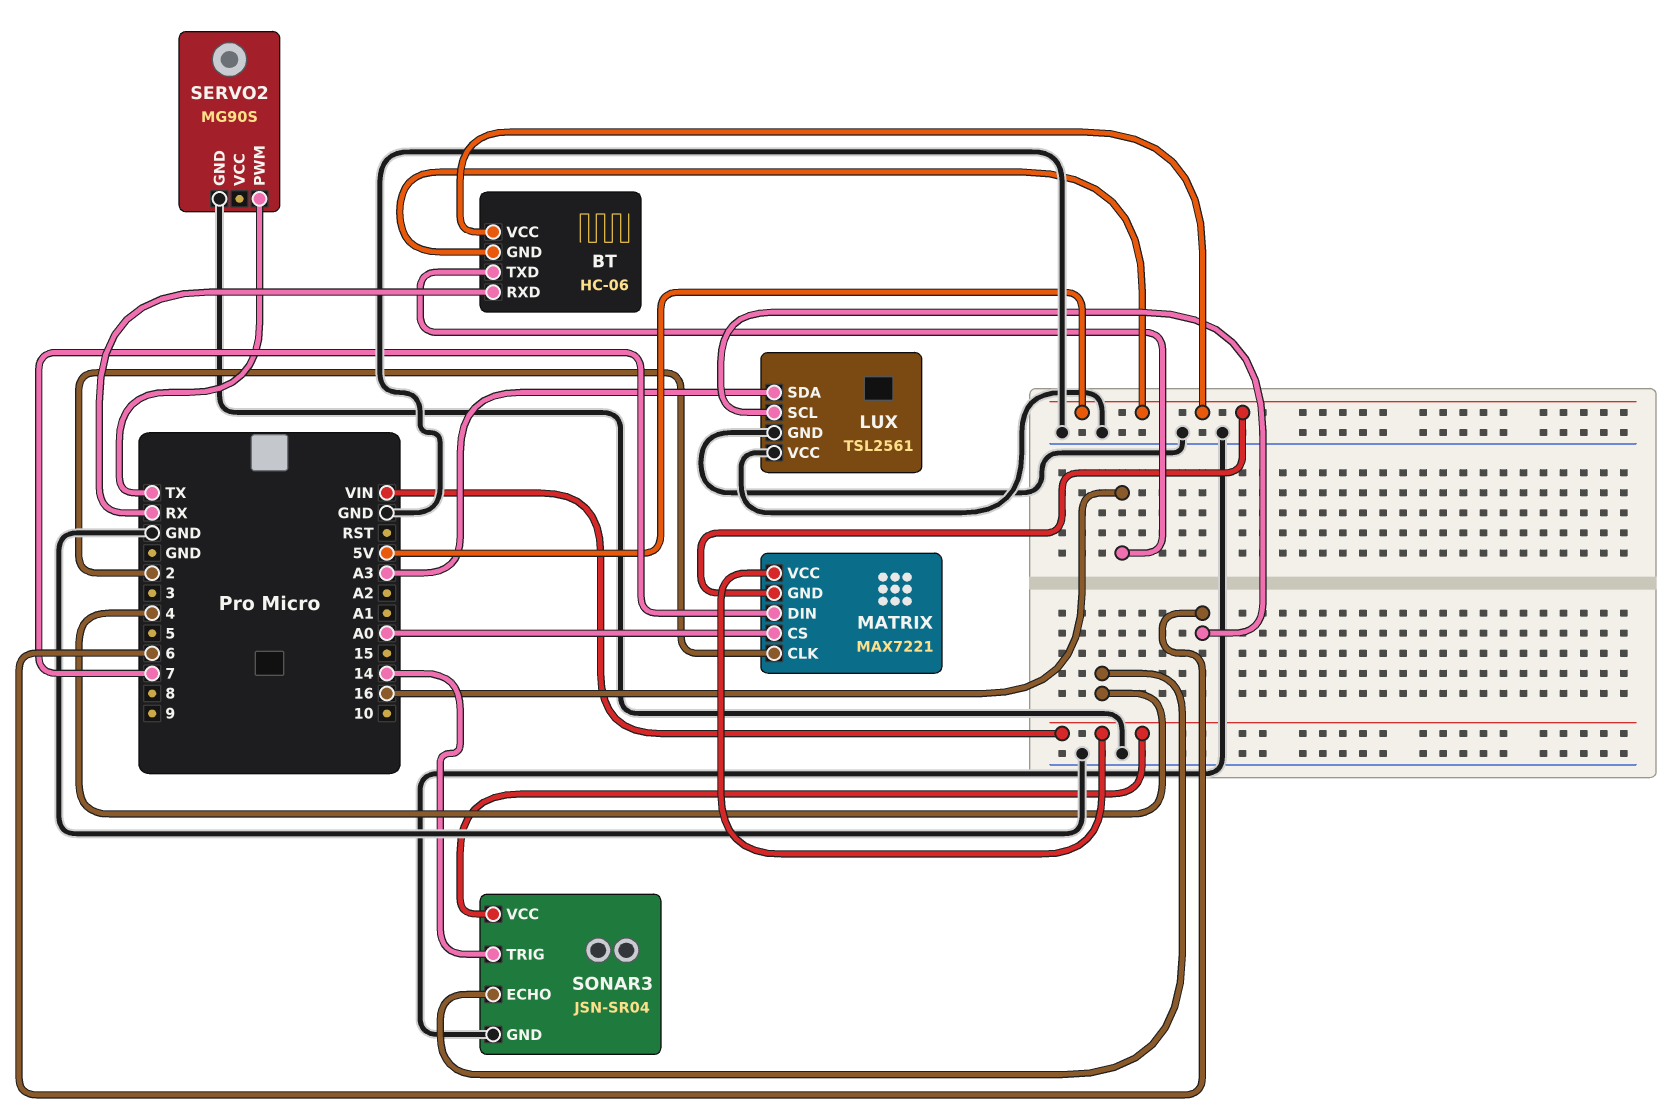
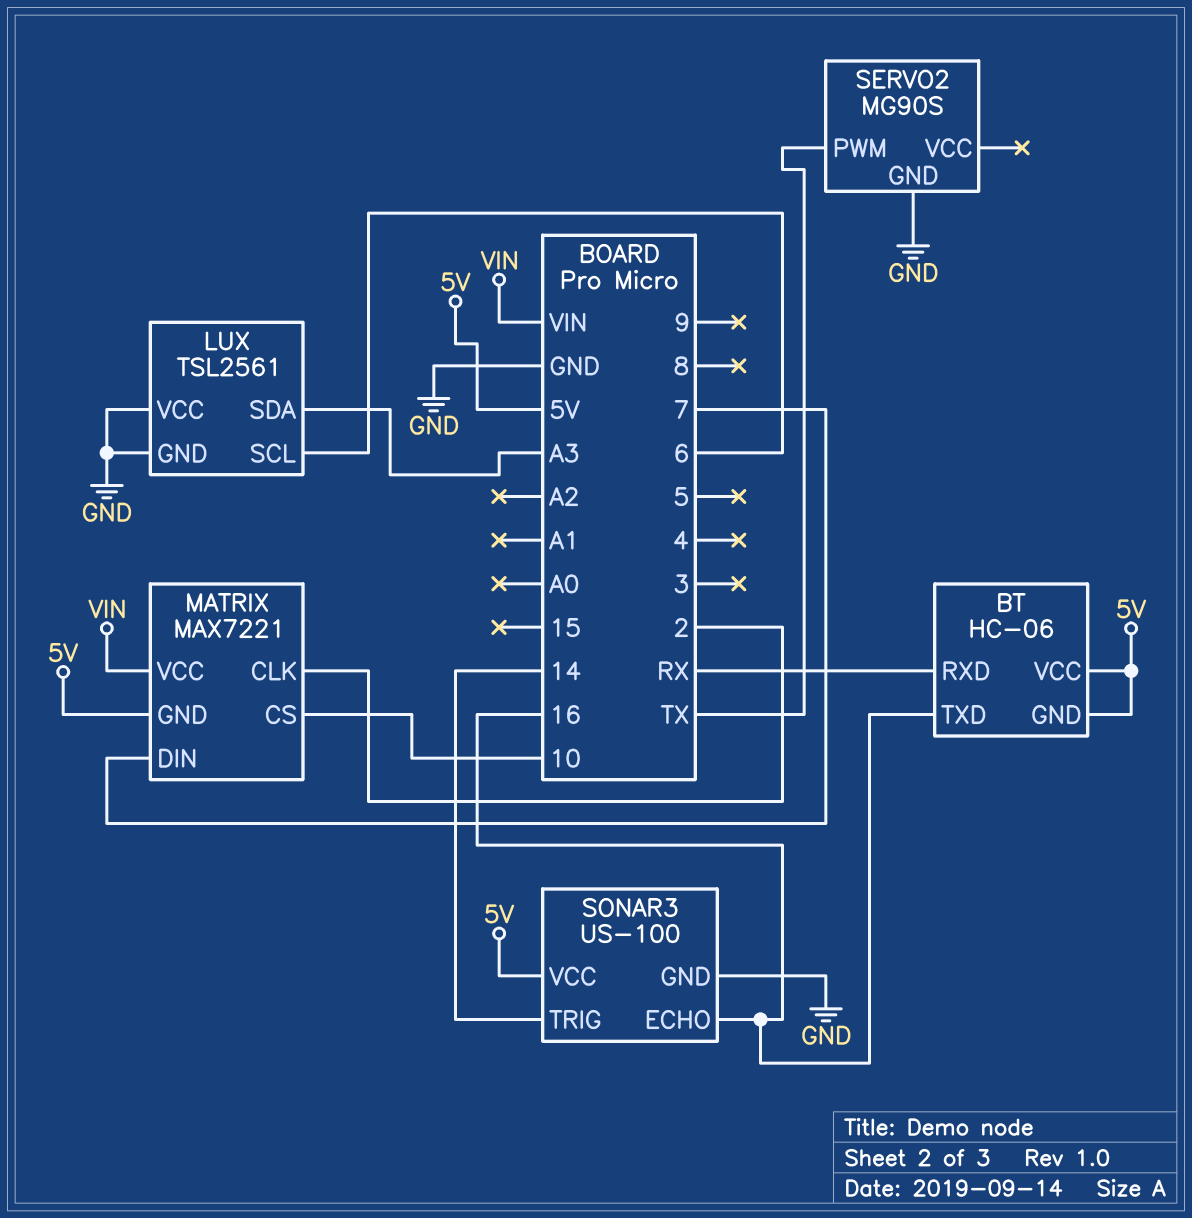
MATRIX pin CS: A0 -> 10
SONAR3: JSN-SR04 -> US-100
SONAR3 pin ECHO: 4 -> 16
SONAR3 pin VCC: VIN -> 5V

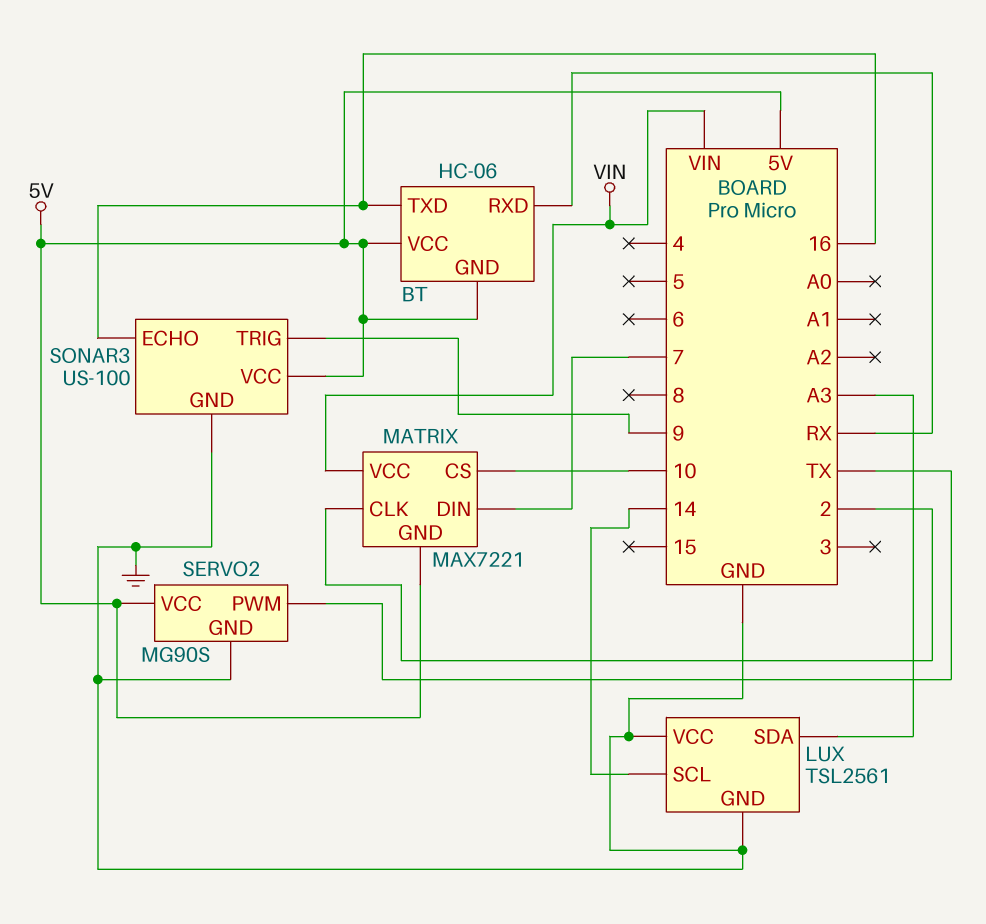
LUX pin SCL: 6 -> 14
SERVO2 pin VCC: none -> 5V
SONAR3 pin TRIG: 14 -> 9

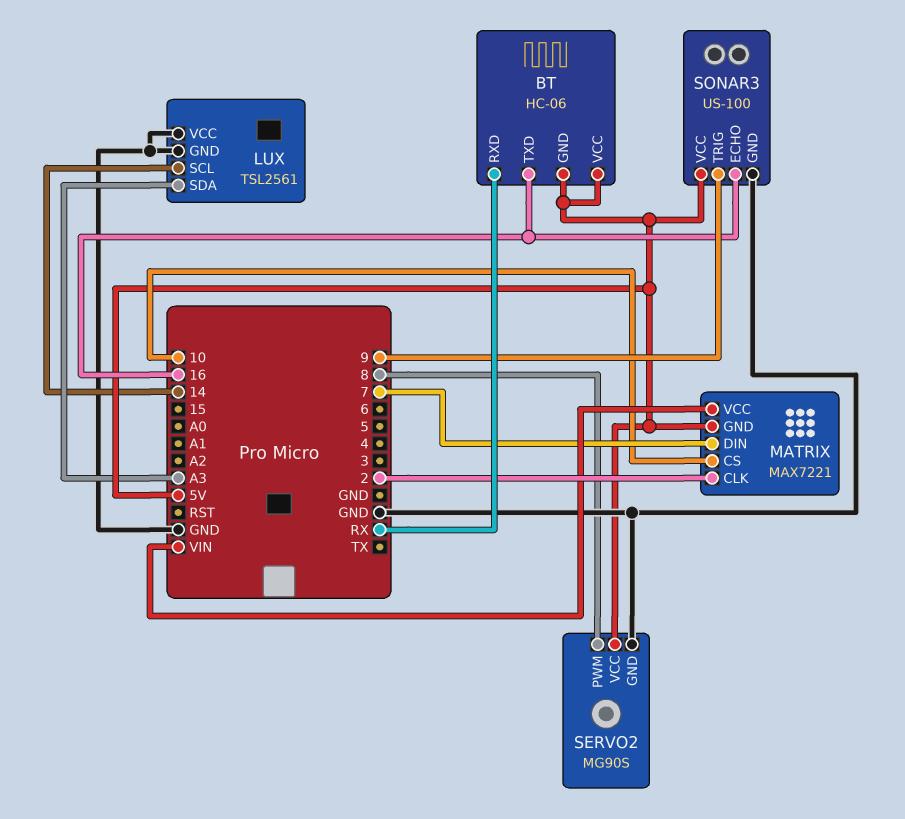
SERVO2 pin PWM: TX -> 8

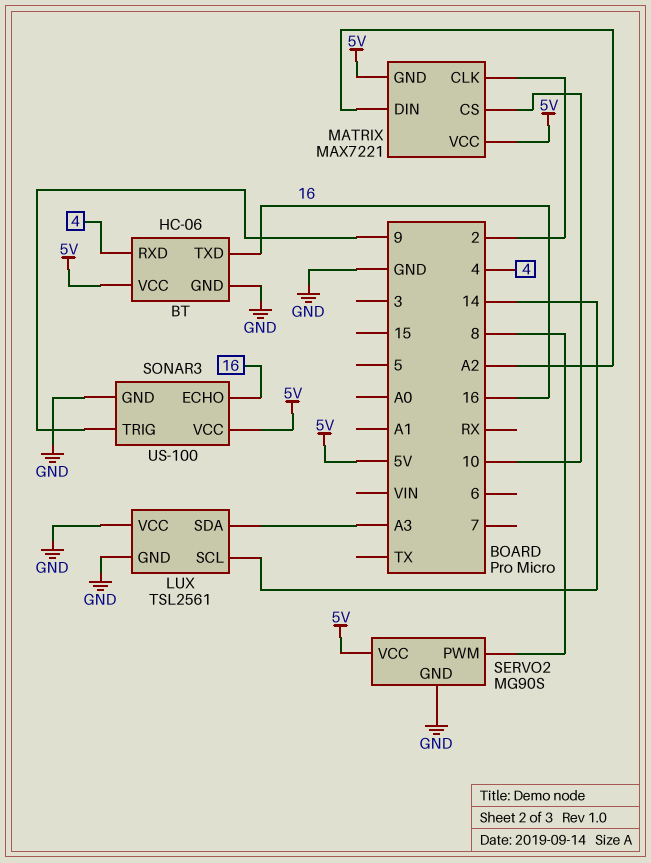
BT pin GND: 5V -> GND
BT pin RXD: RX -> 4
MATRIX pin DIN: 7 -> A2
MATRIX pin VCC: VIN -> 5V

